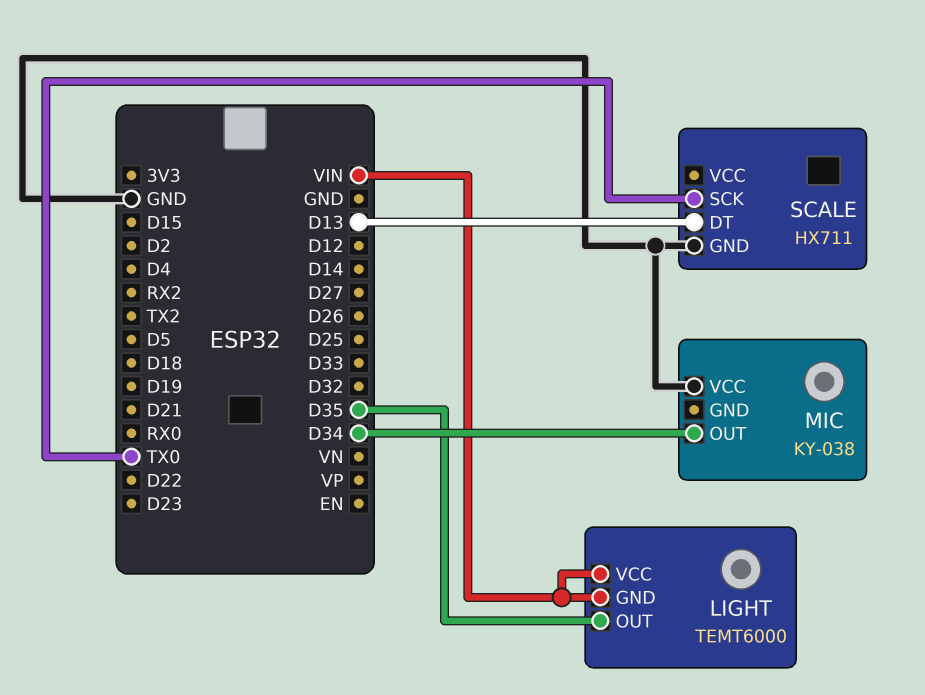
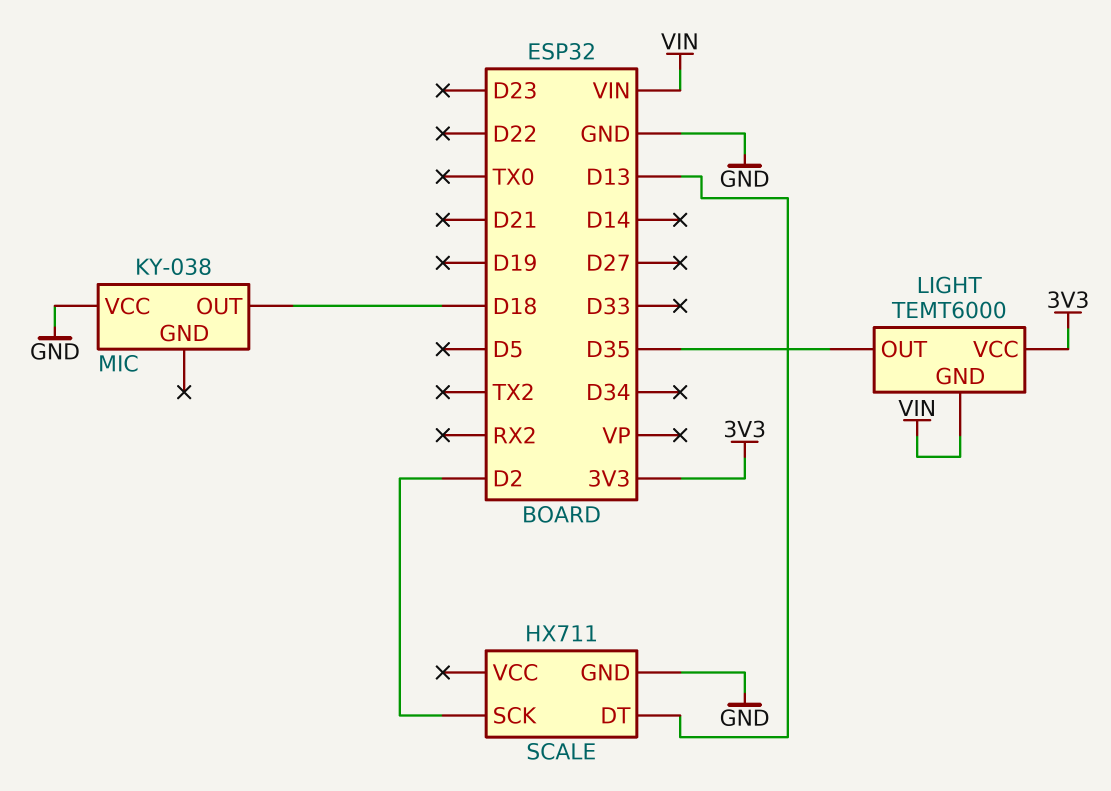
LIGHT pin VCC: VIN -> 3V3
MIC pin OUT: D34 -> D18
SCALE pin SCK: TX0 -> D2

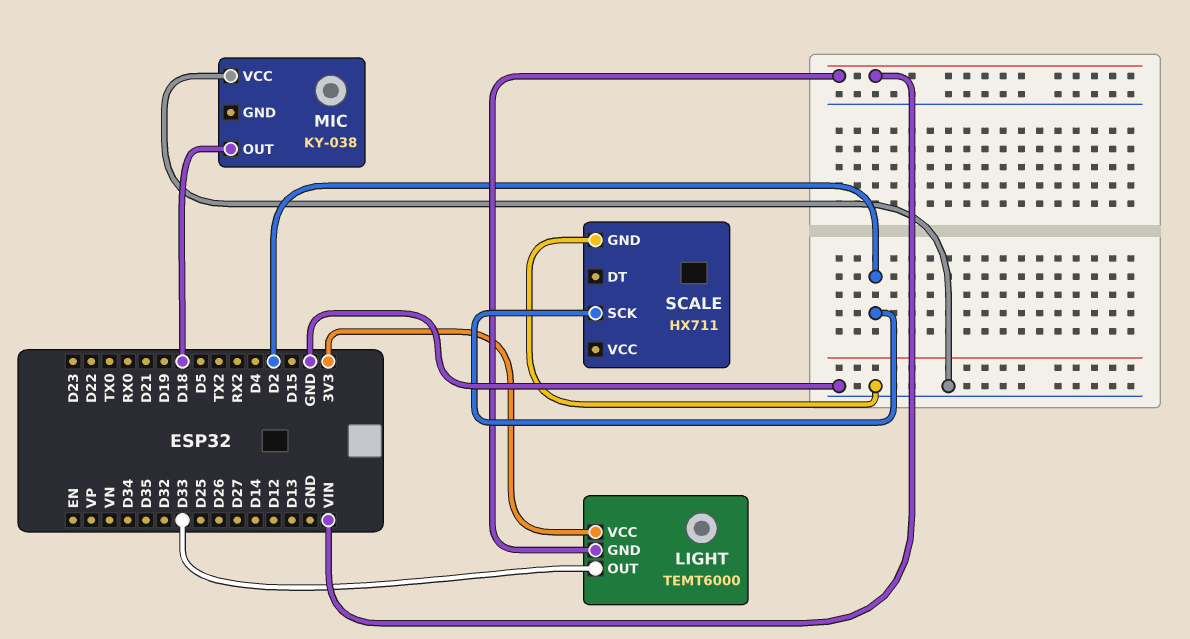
LIGHT pin OUT: D35 -> D33
SCALE pin DT: D13 -> none

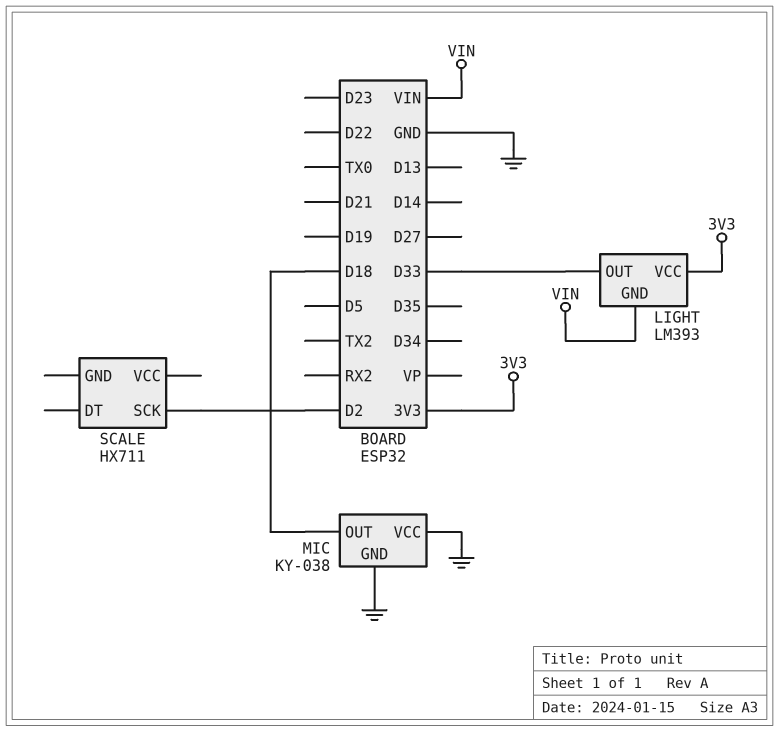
LIGHT: TEMT6000 -> LM393
MIC pin GND: none -> GND
SCALE pin GND: GND -> none

